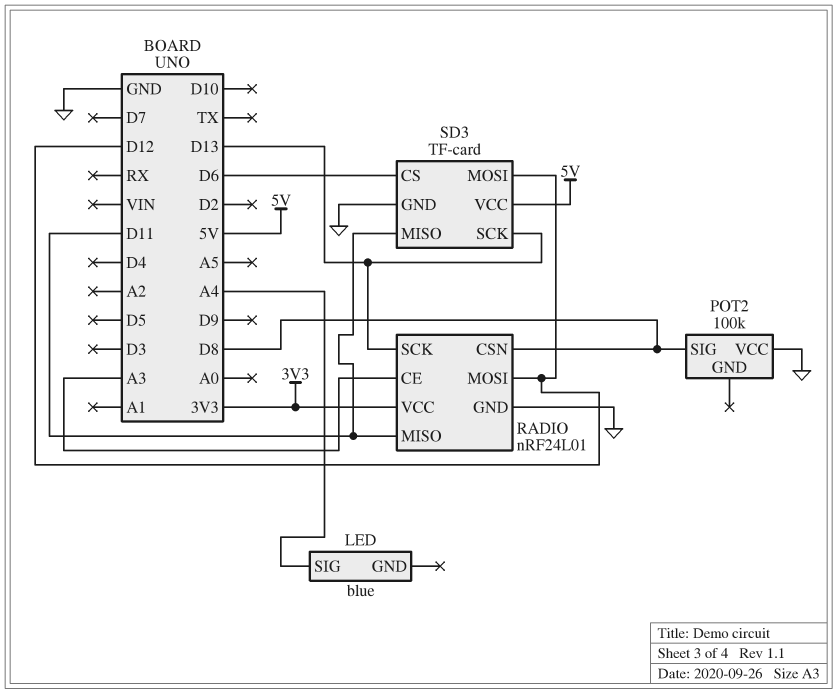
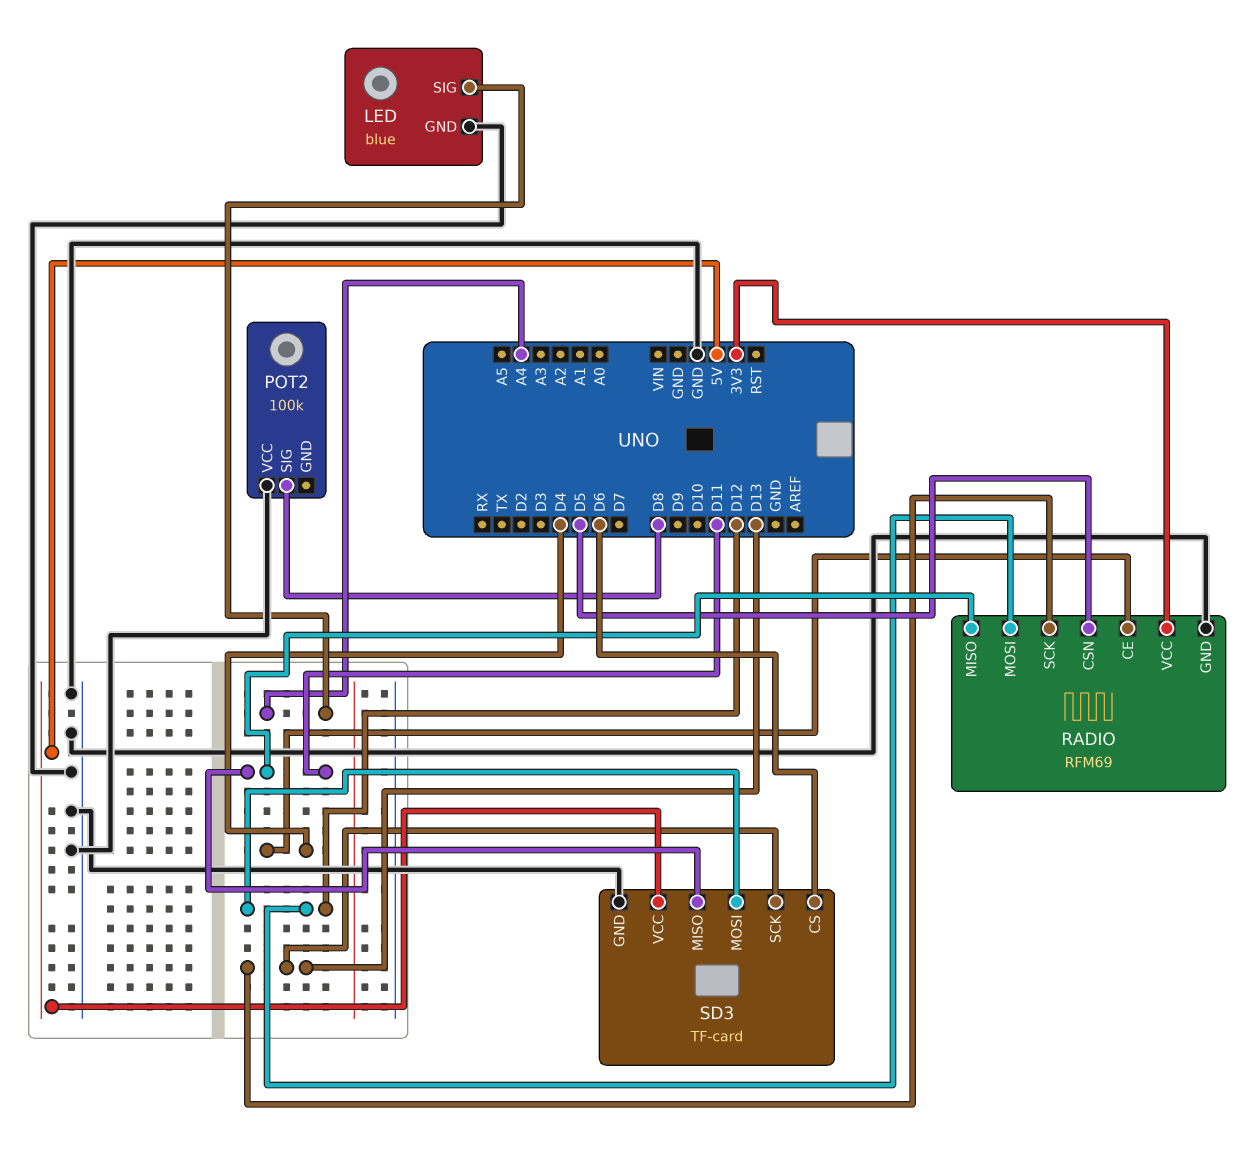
LED pin GND: none -> GND
RADIO: nRF24L01 -> RFM69
RADIO pin CE: A3 -> D4
RADIO pin CSN: D8 -> D5

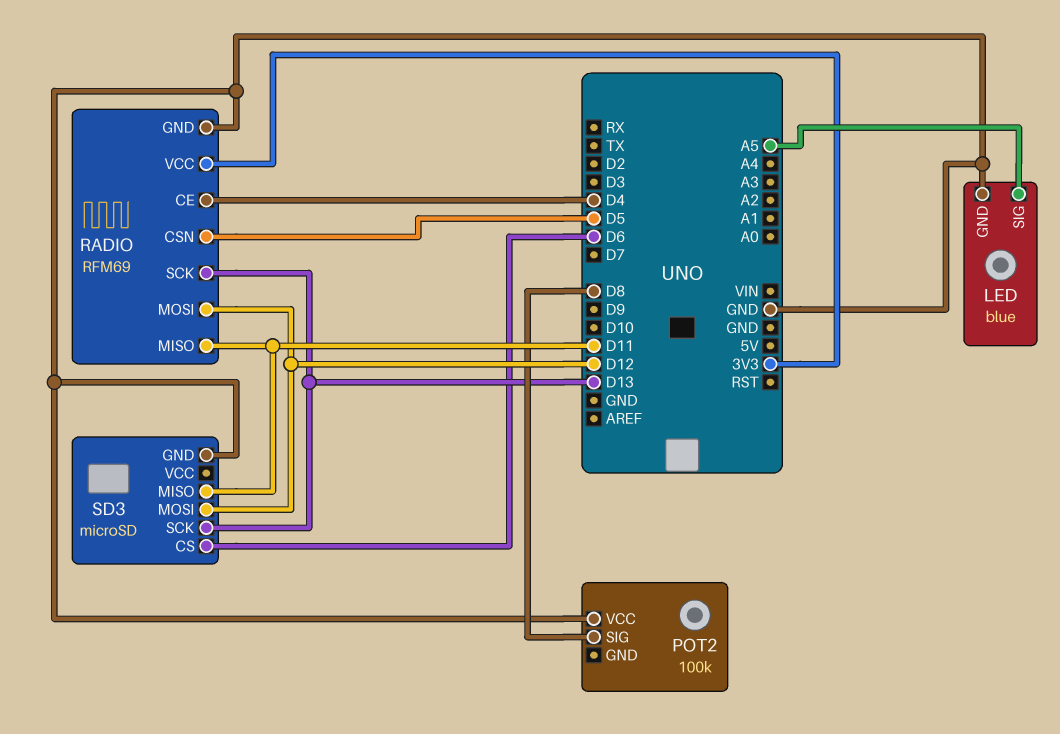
LED pin SIG: A4 -> A5
SD3: TF-card -> microSD
SD3 pin VCC: 5V -> none

